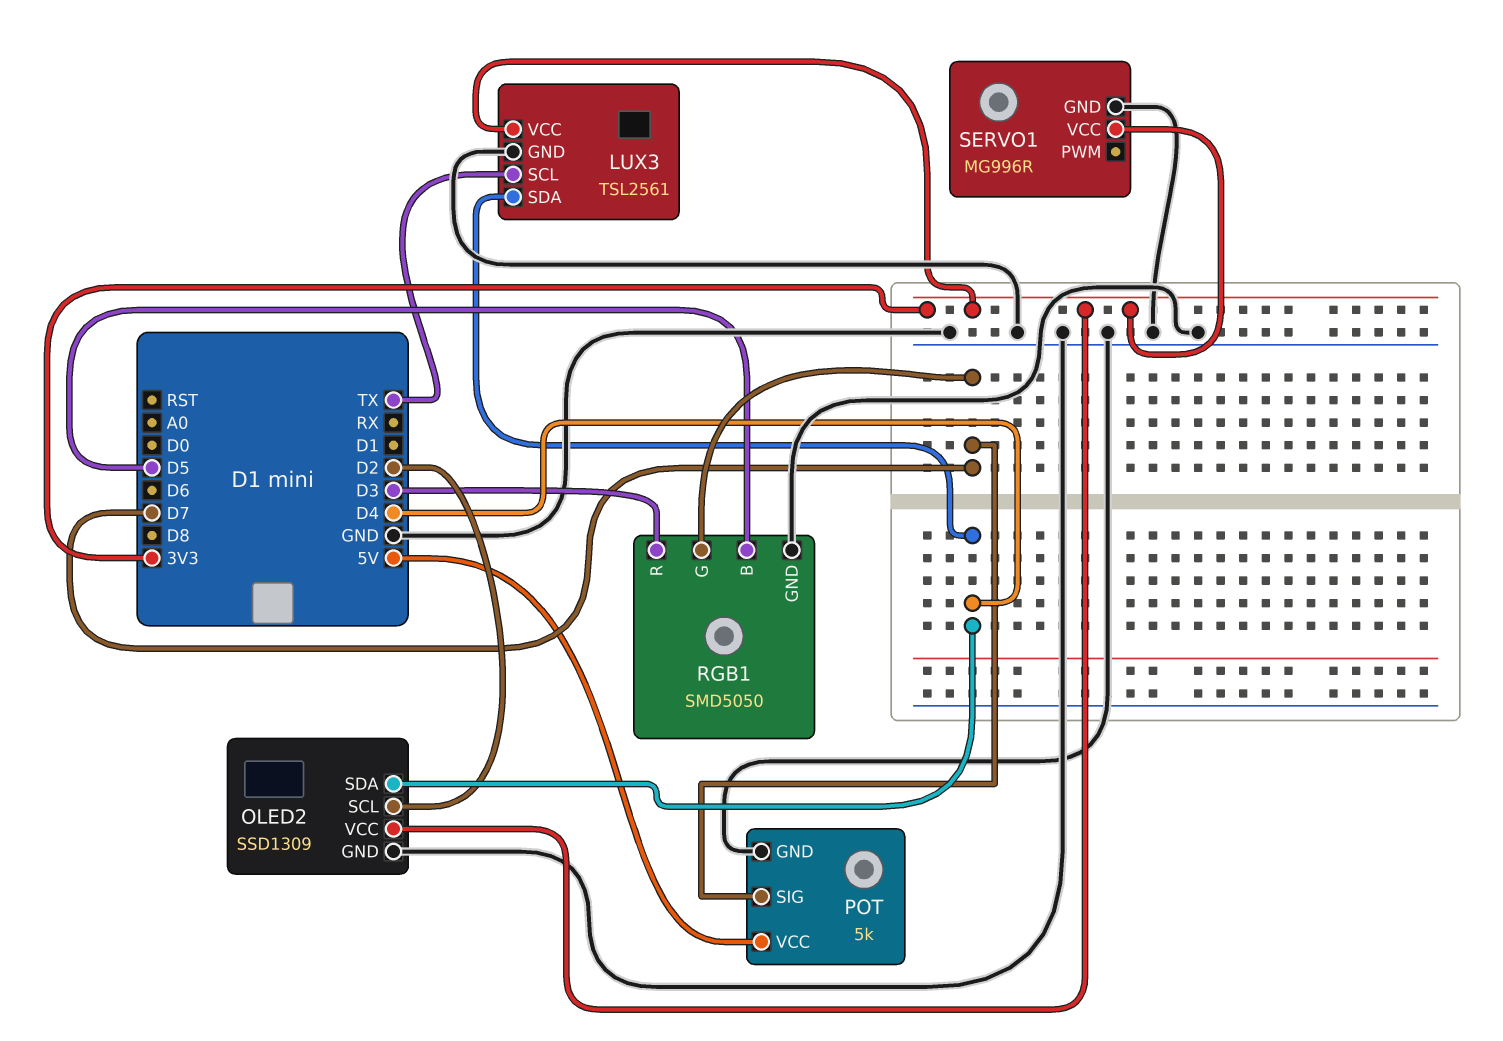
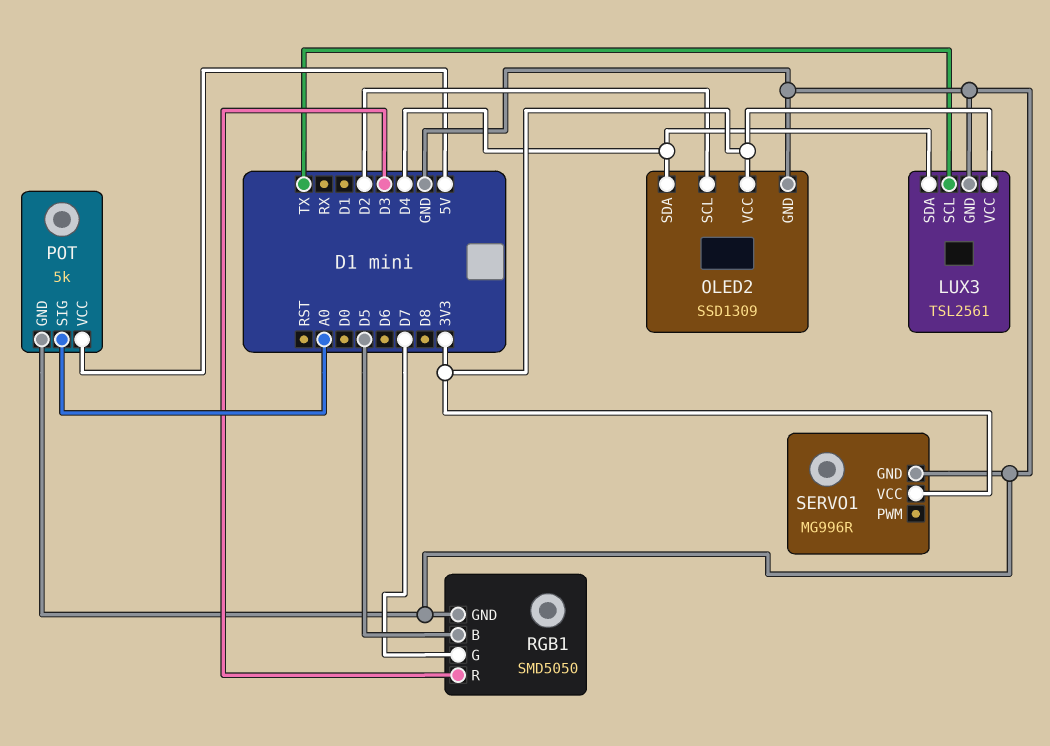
POT pin SIG: D7 -> A0

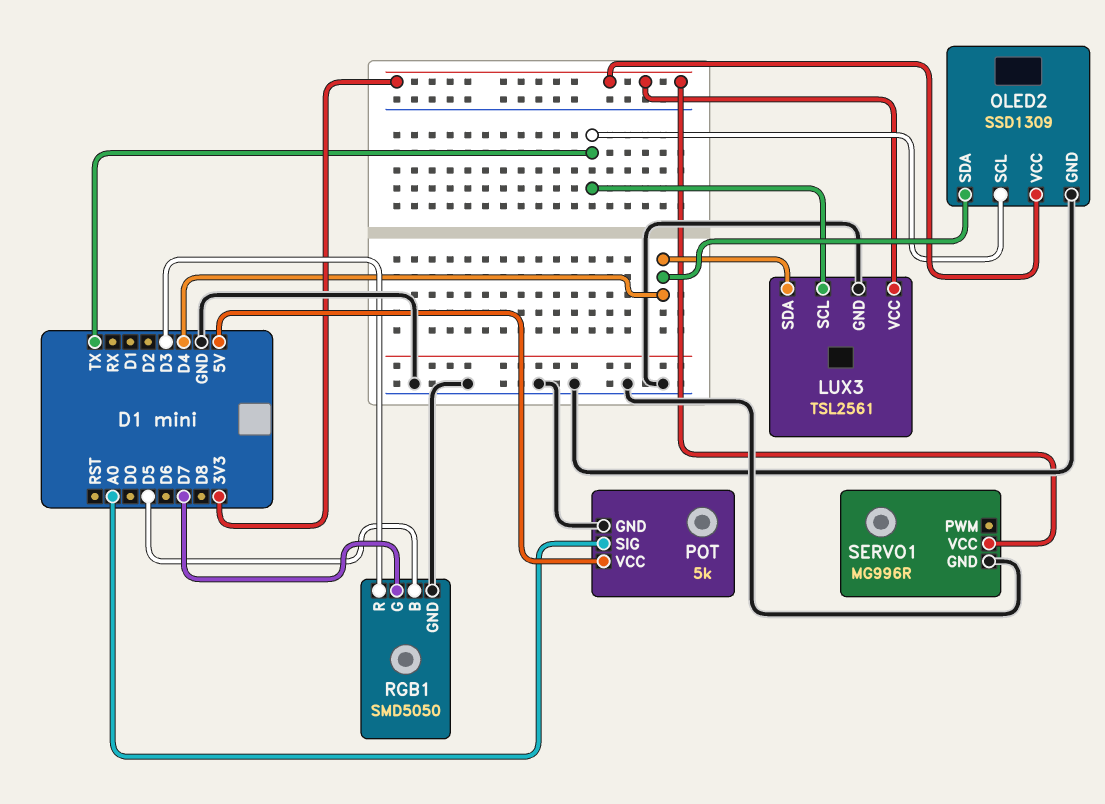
OLED2 pin SCL: D2 -> TX

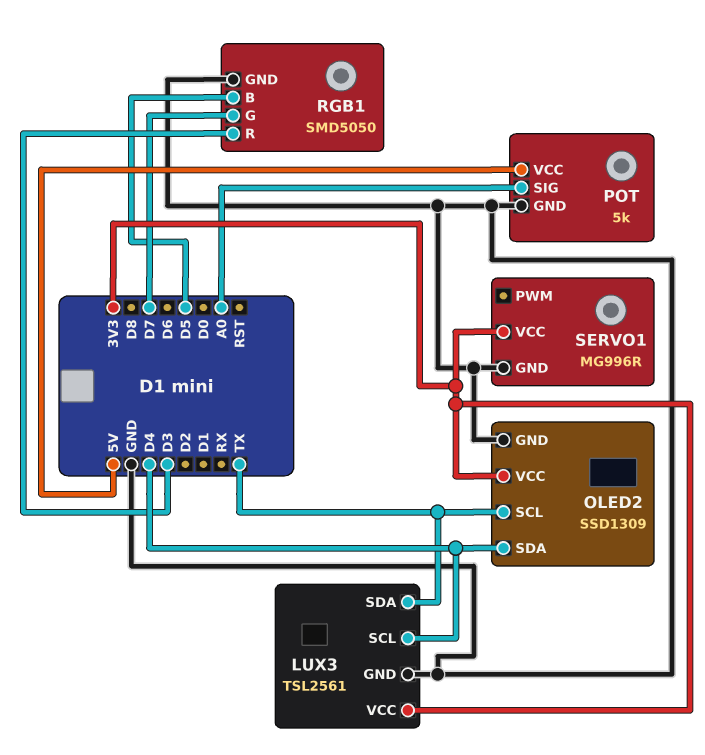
LUX3 pin SCL: TX -> D4
LUX3 pin SDA: D4 -> TX

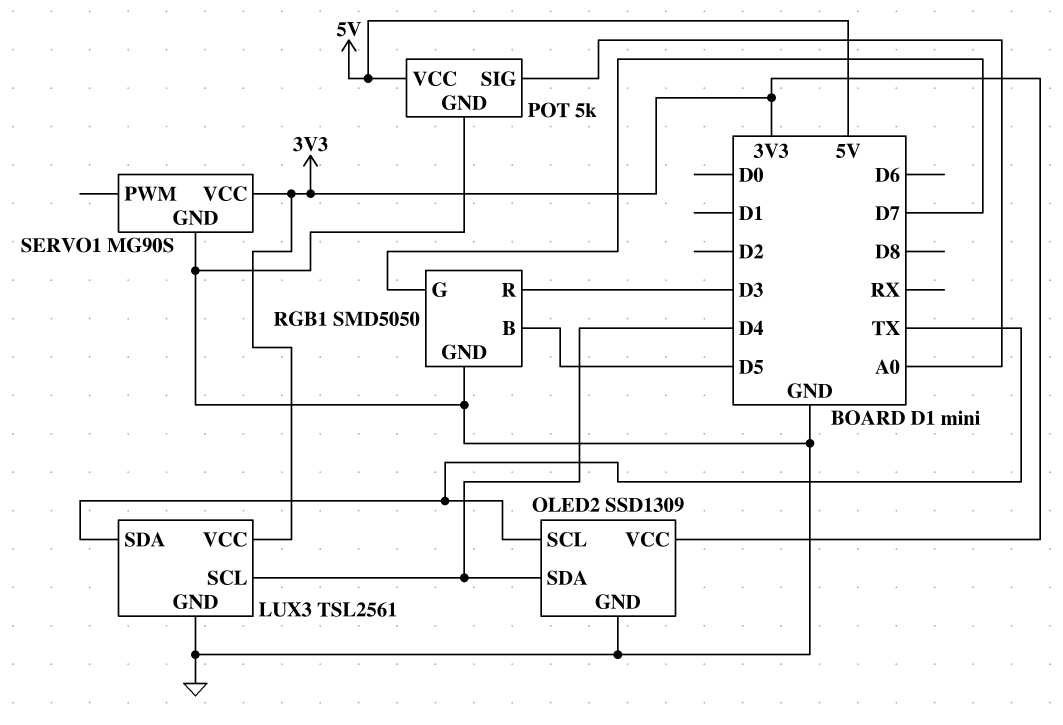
SERVO1: MG996R -> MG90S

